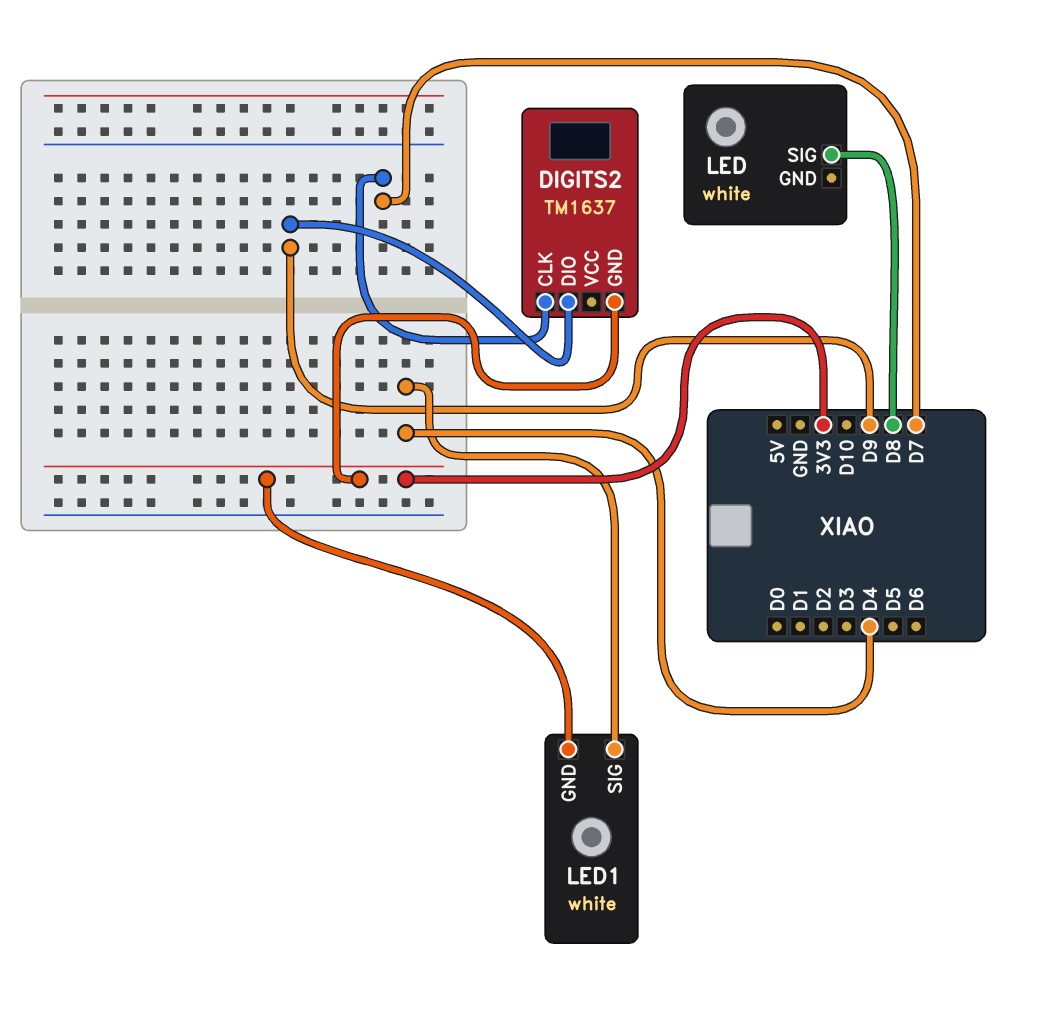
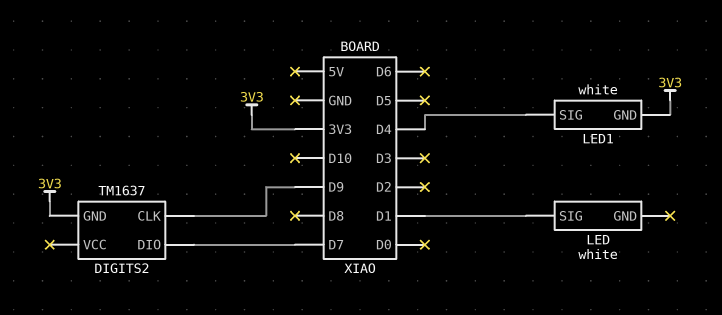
DIGITS2 pin CLK: D7 -> D9
DIGITS2 pin DIO: D9 -> D7
LED pin SIG: D8 -> D1

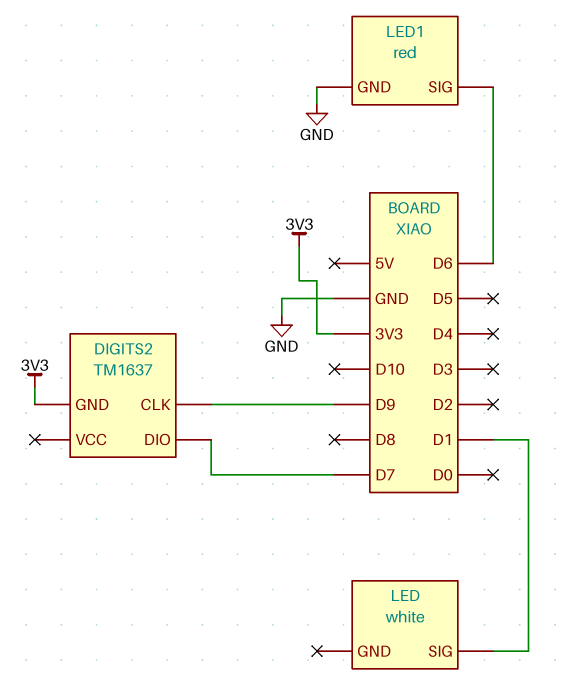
LED1: white -> red
LED1 pin GND: 3V3 -> GND
LED1 pin SIG: D4 -> D6

